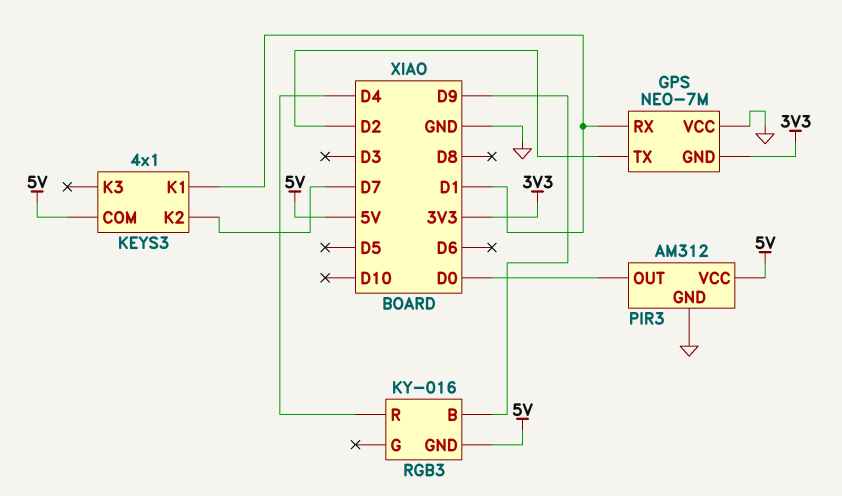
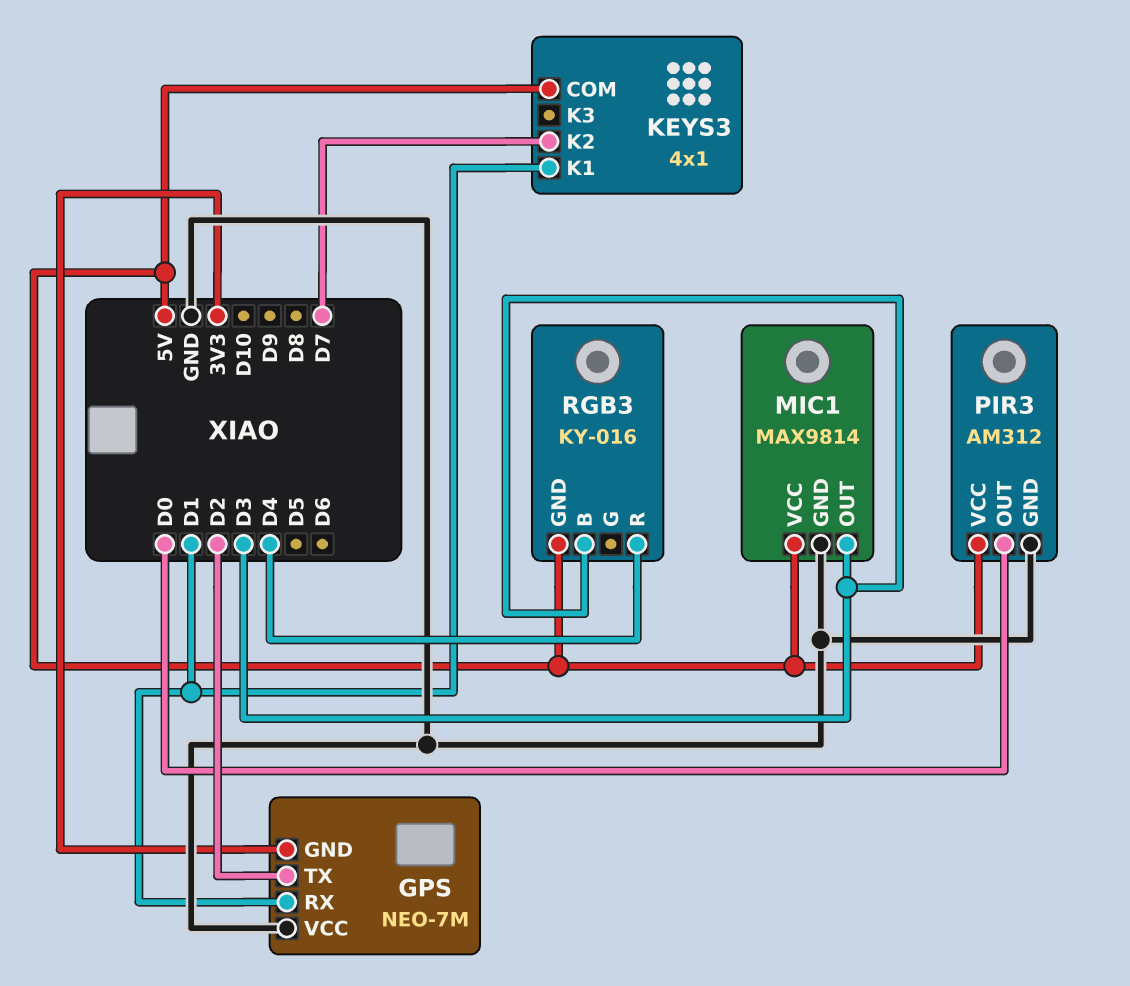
MIC1: none -> MAX9814
MIC1 pin GND: none -> GND
MIC1 pin OUT: none -> D3
MIC1 pin VCC: none -> 5V
RGB3 pin B: D9 -> D3

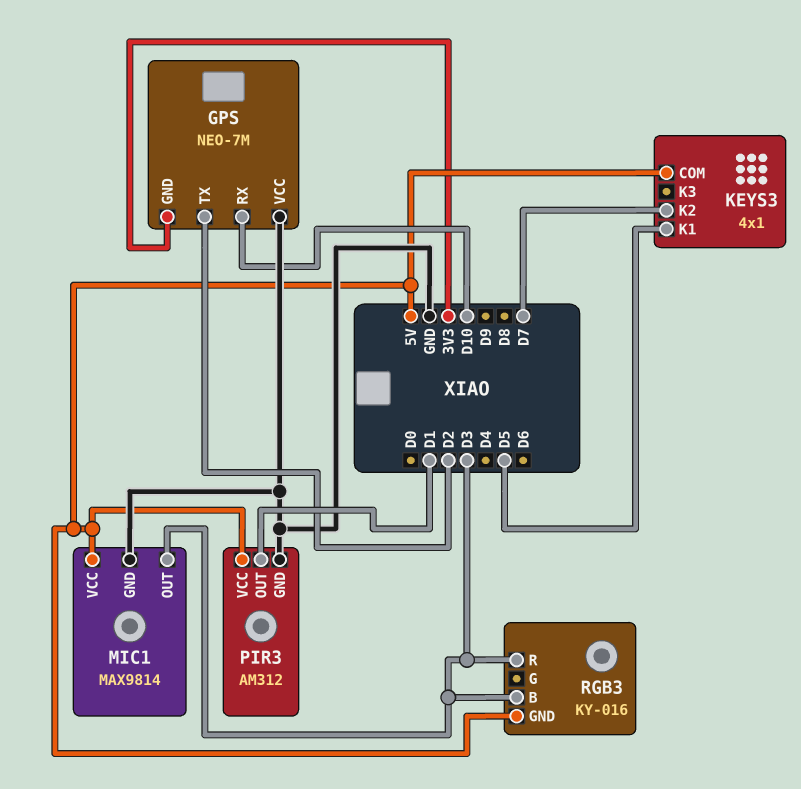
GPS pin RX: D1 -> D10
KEYS3 pin K1: D1 -> D5
PIR3 pin OUT: D0 -> D1
RGB3 pin R: D4 -> D3

